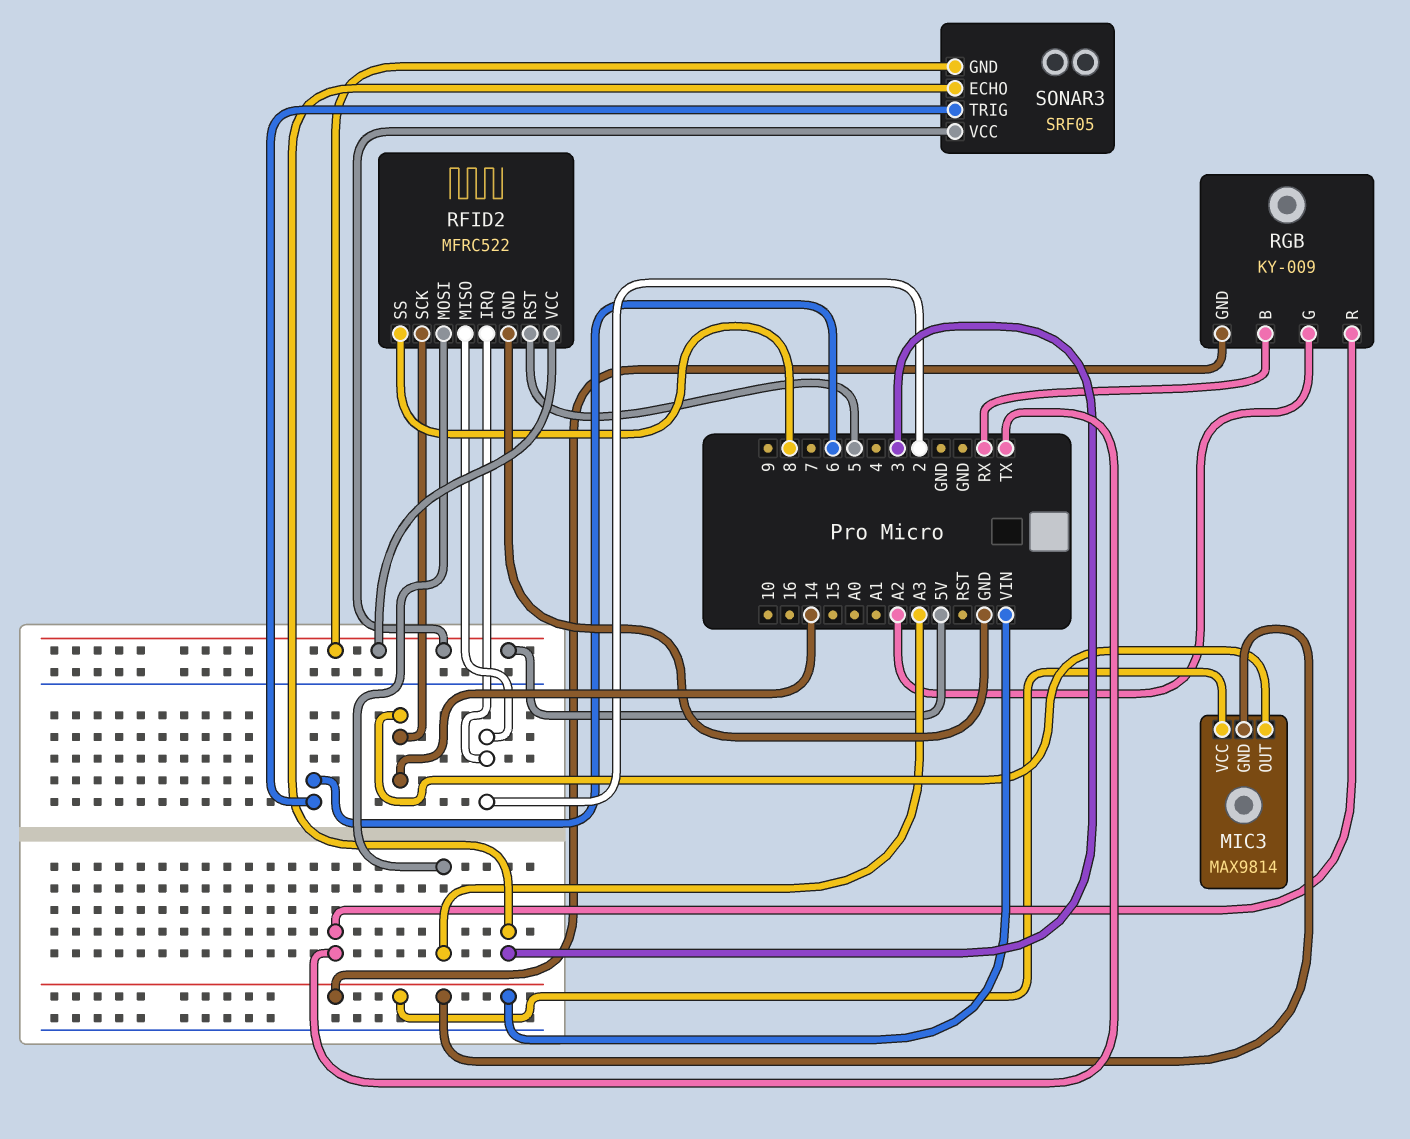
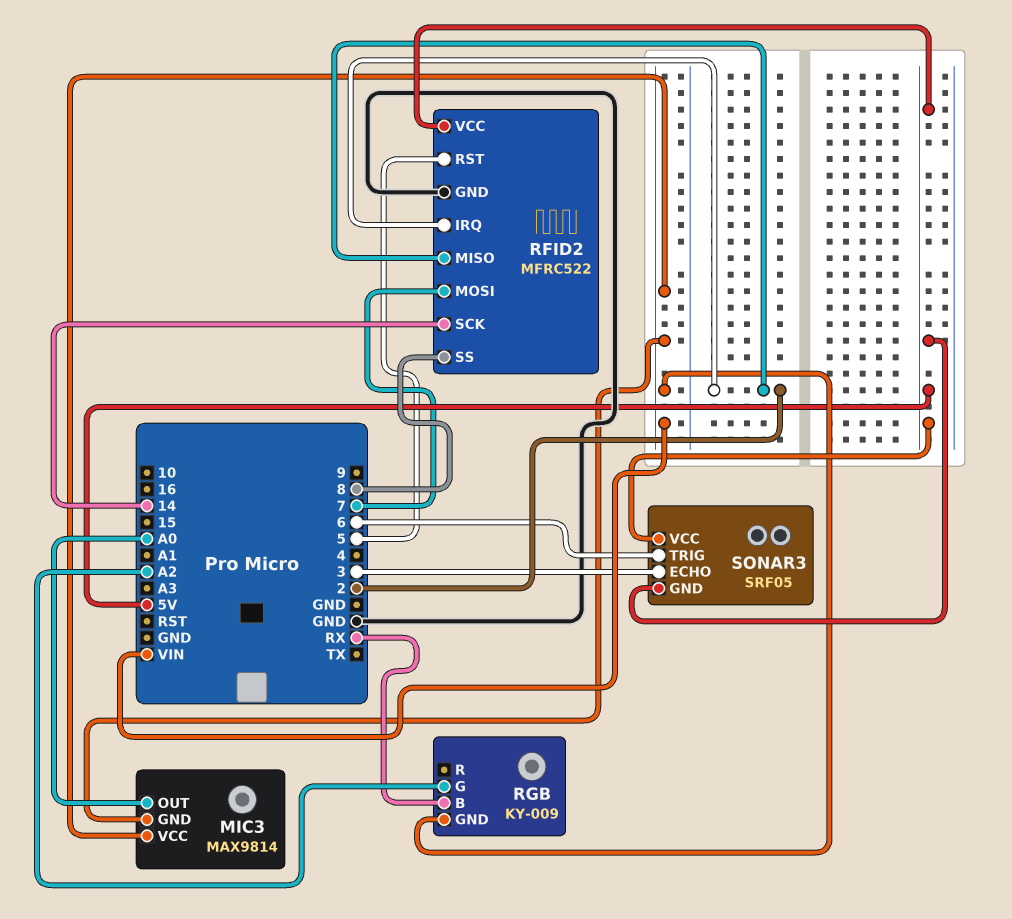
MIC3 pin OUT: 14 -> A0
RFID2 pin MOSI: A3 -> 7
RGB pin R: TX -> none

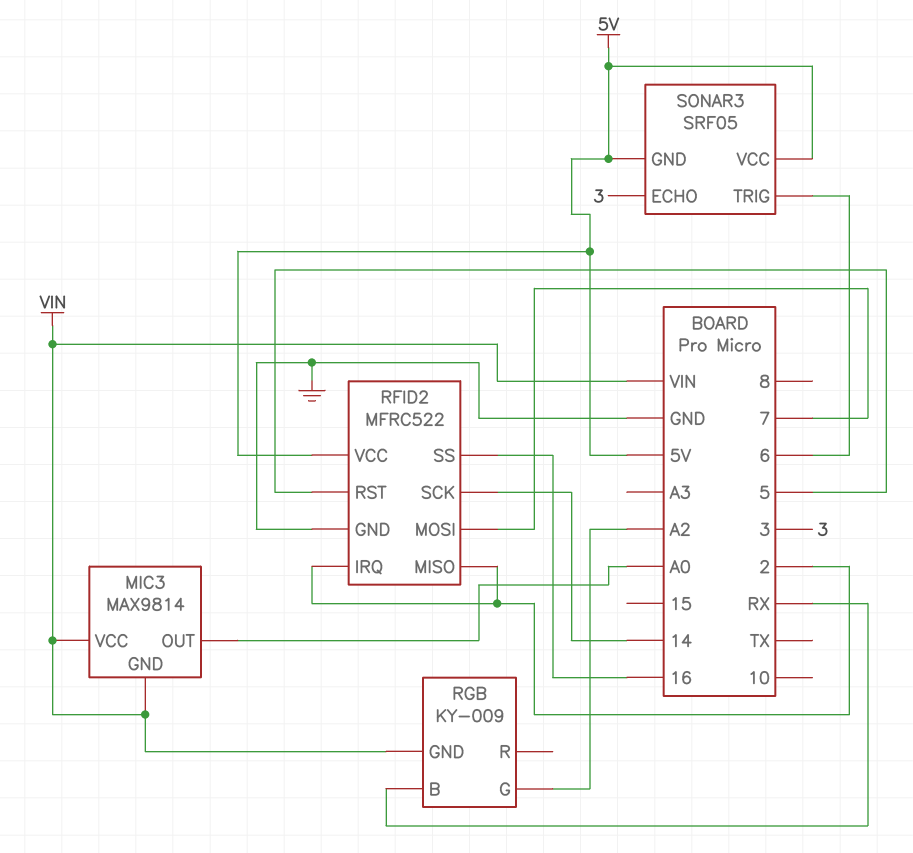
RFID2 pin SS: 8 -> 16

